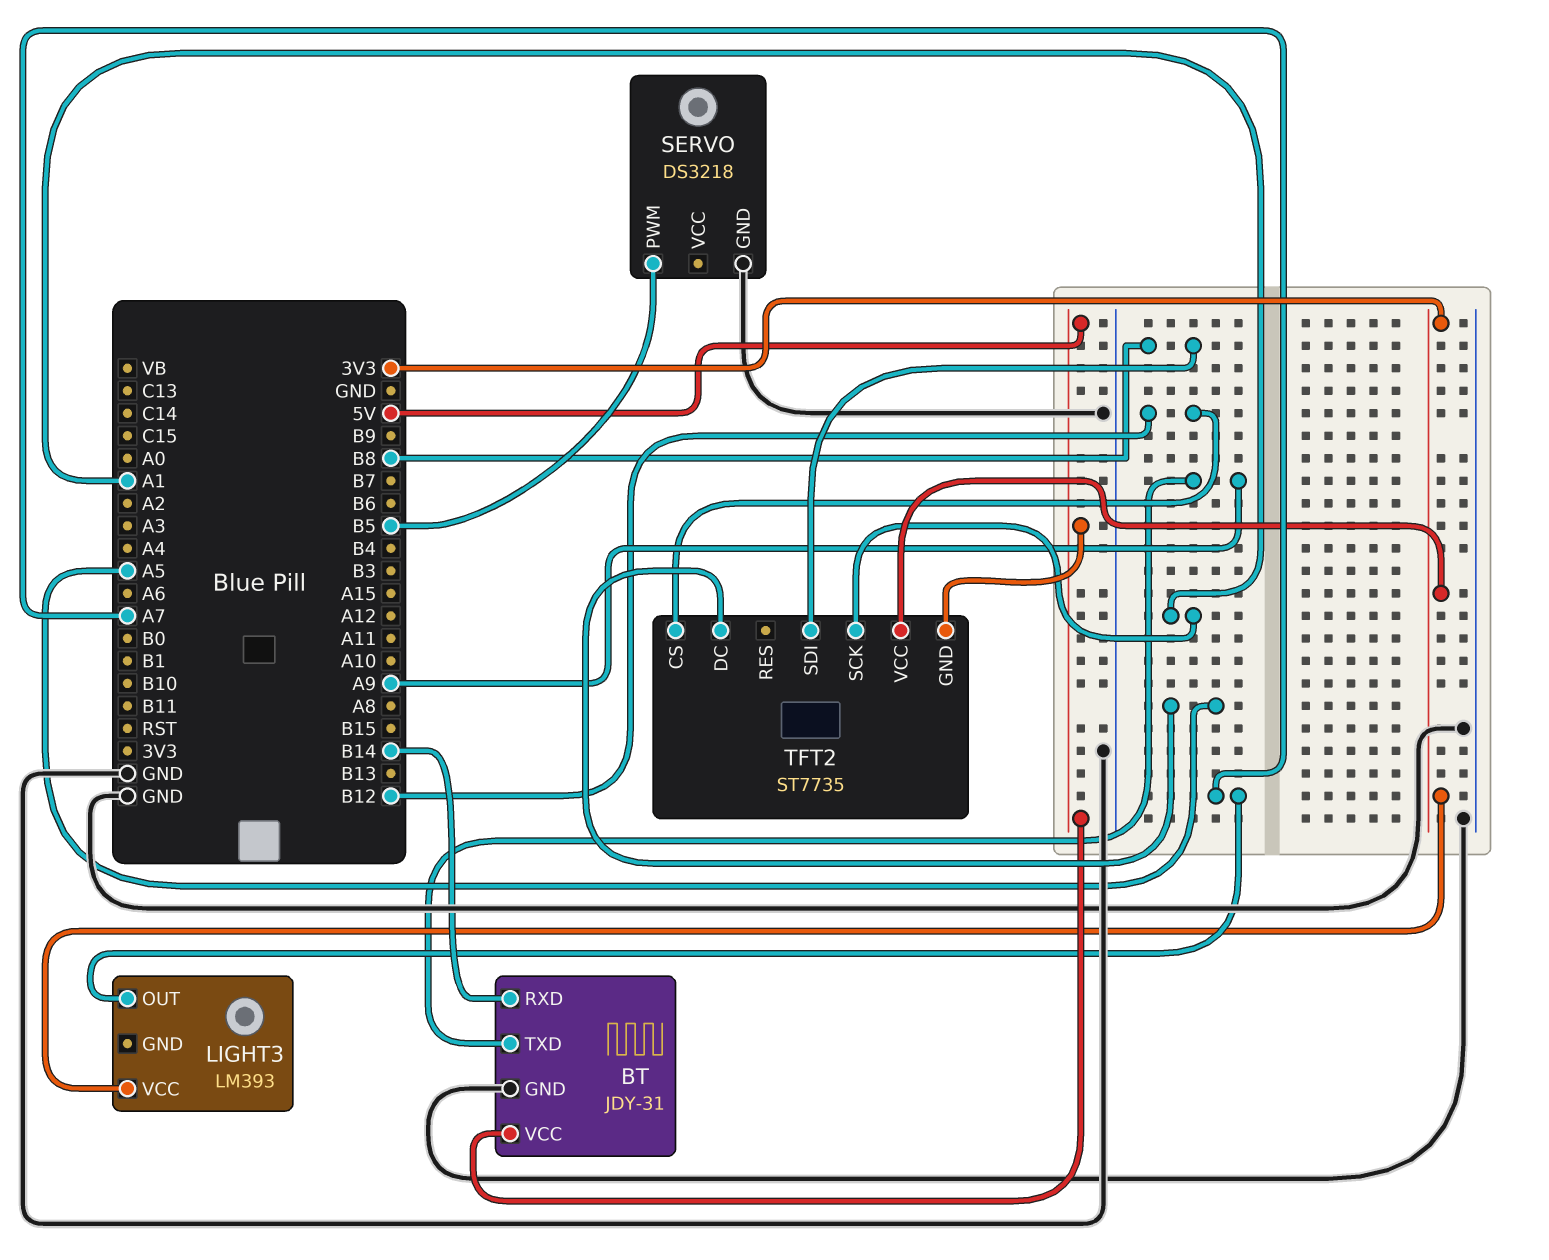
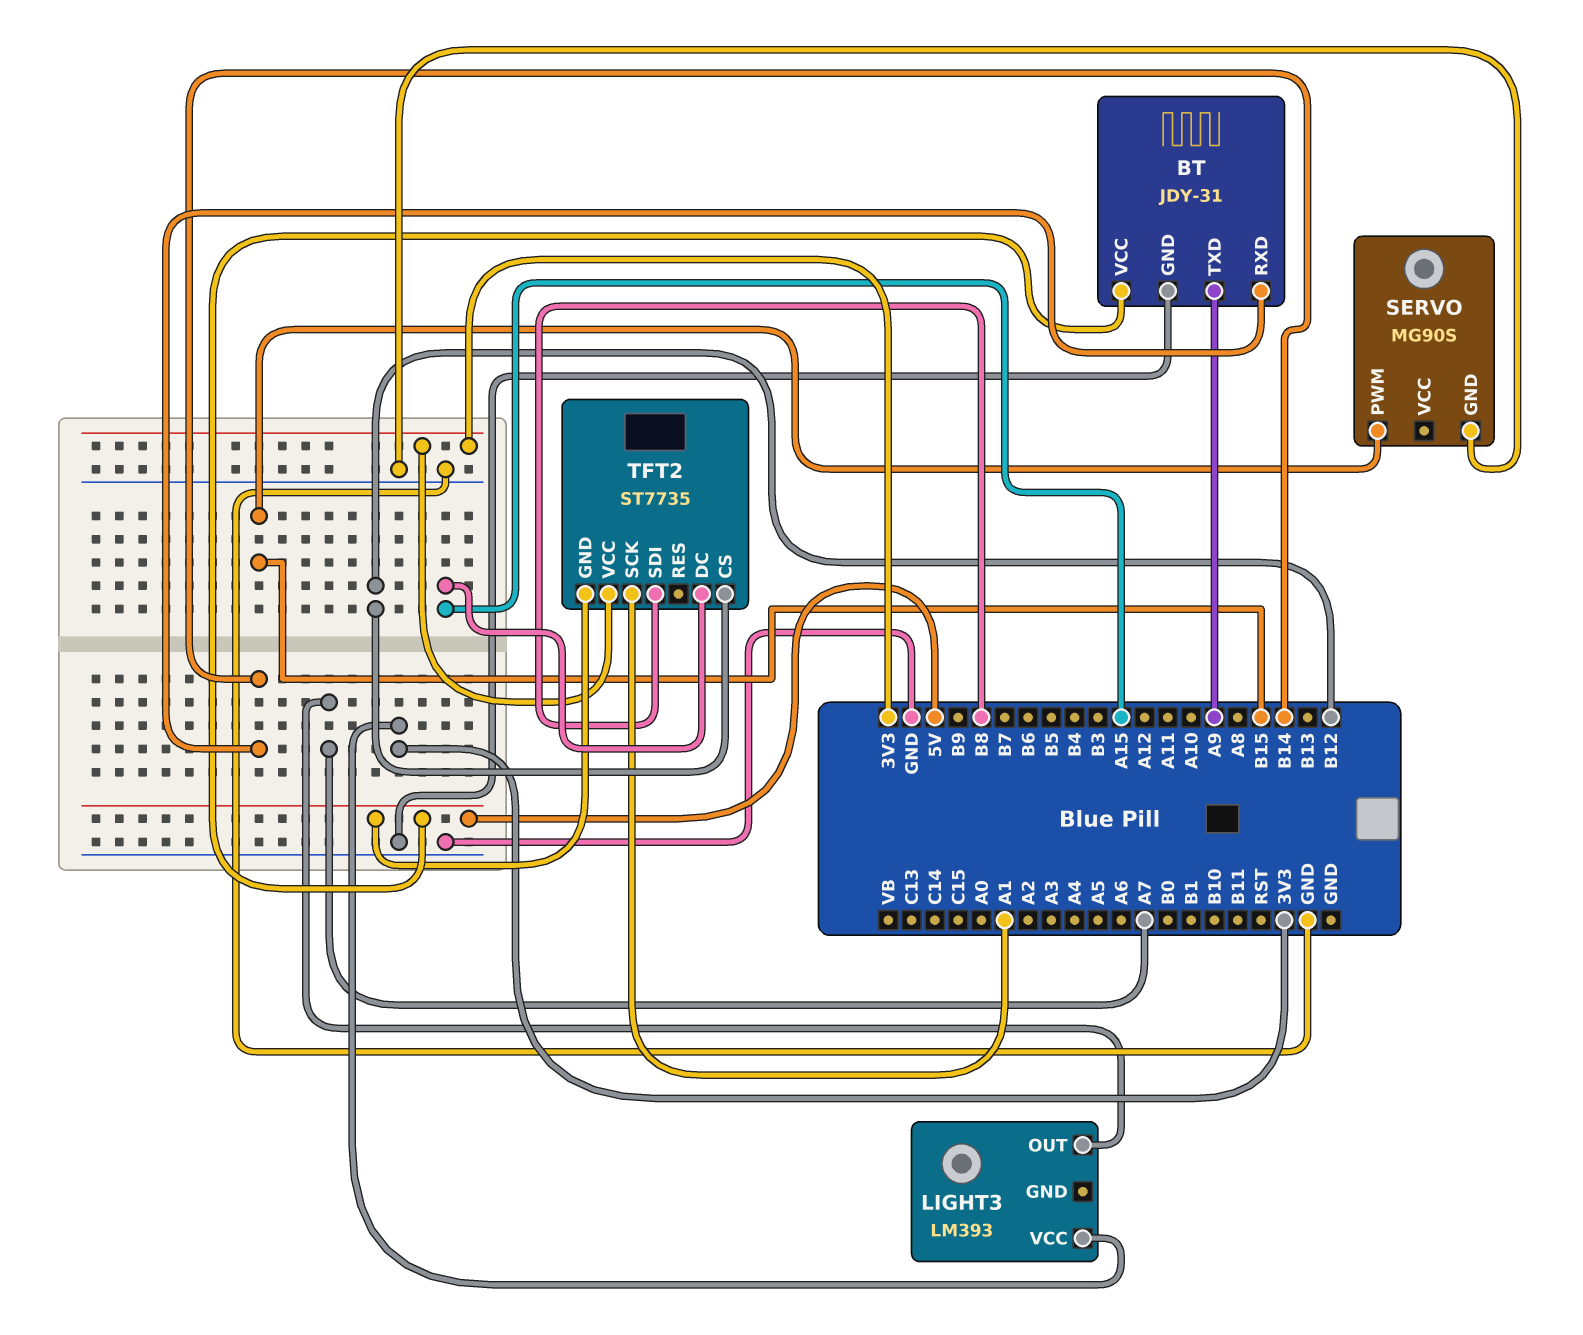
SERVO: DS3218 -> MG90S
SERVO pin PWM: B5 -> B15
TFT2 pin DC: A5 -> A15

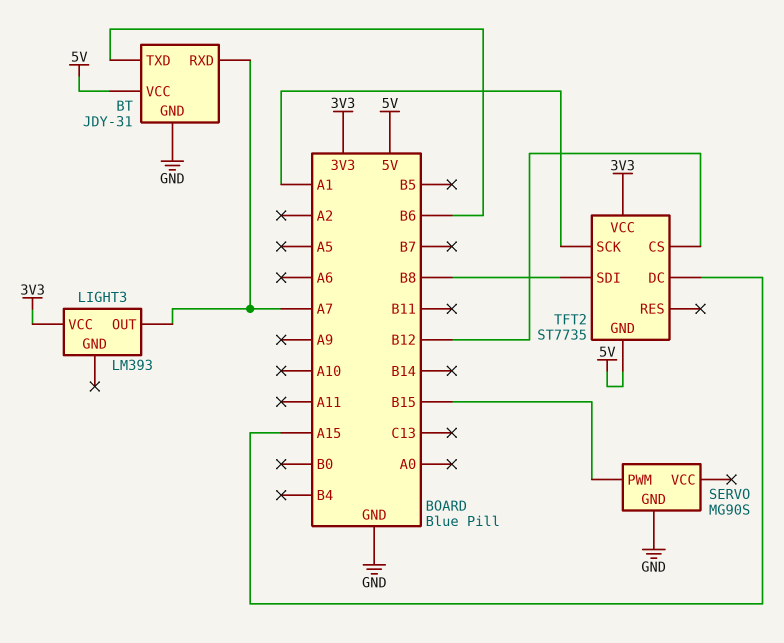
BT pin RXD: B14 -> A7
BT pin TXD: A9 -> B6

